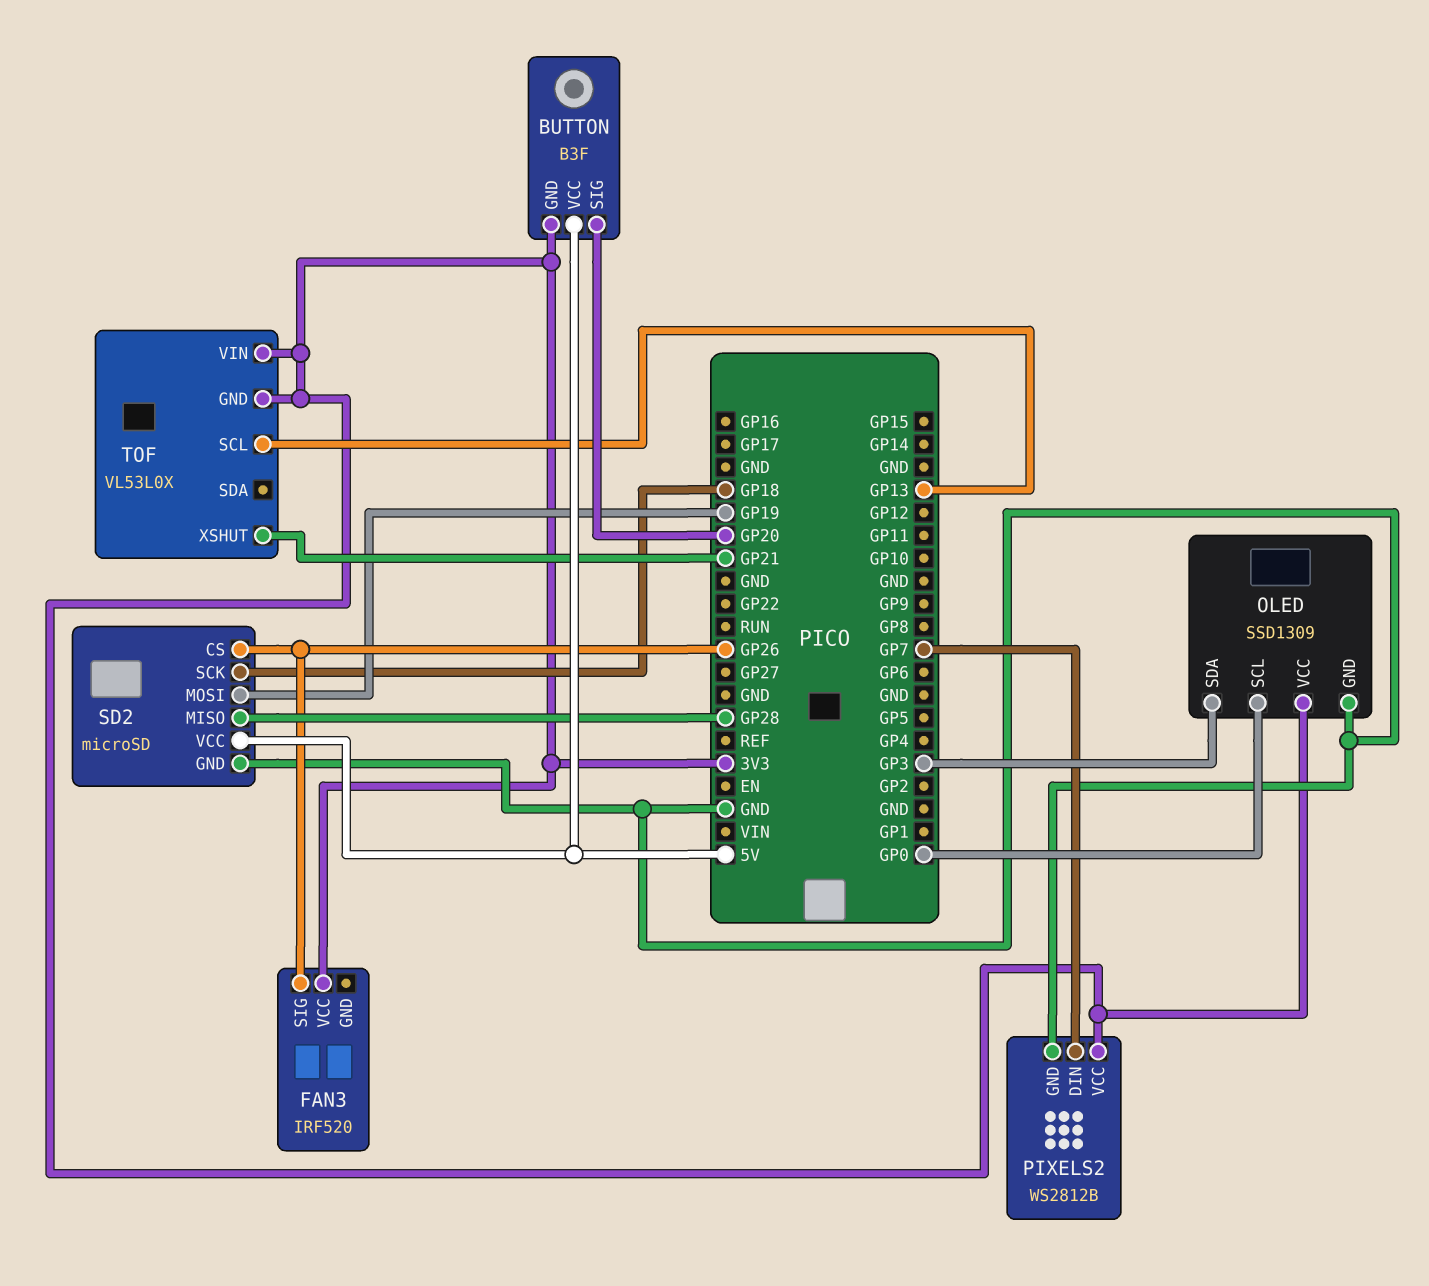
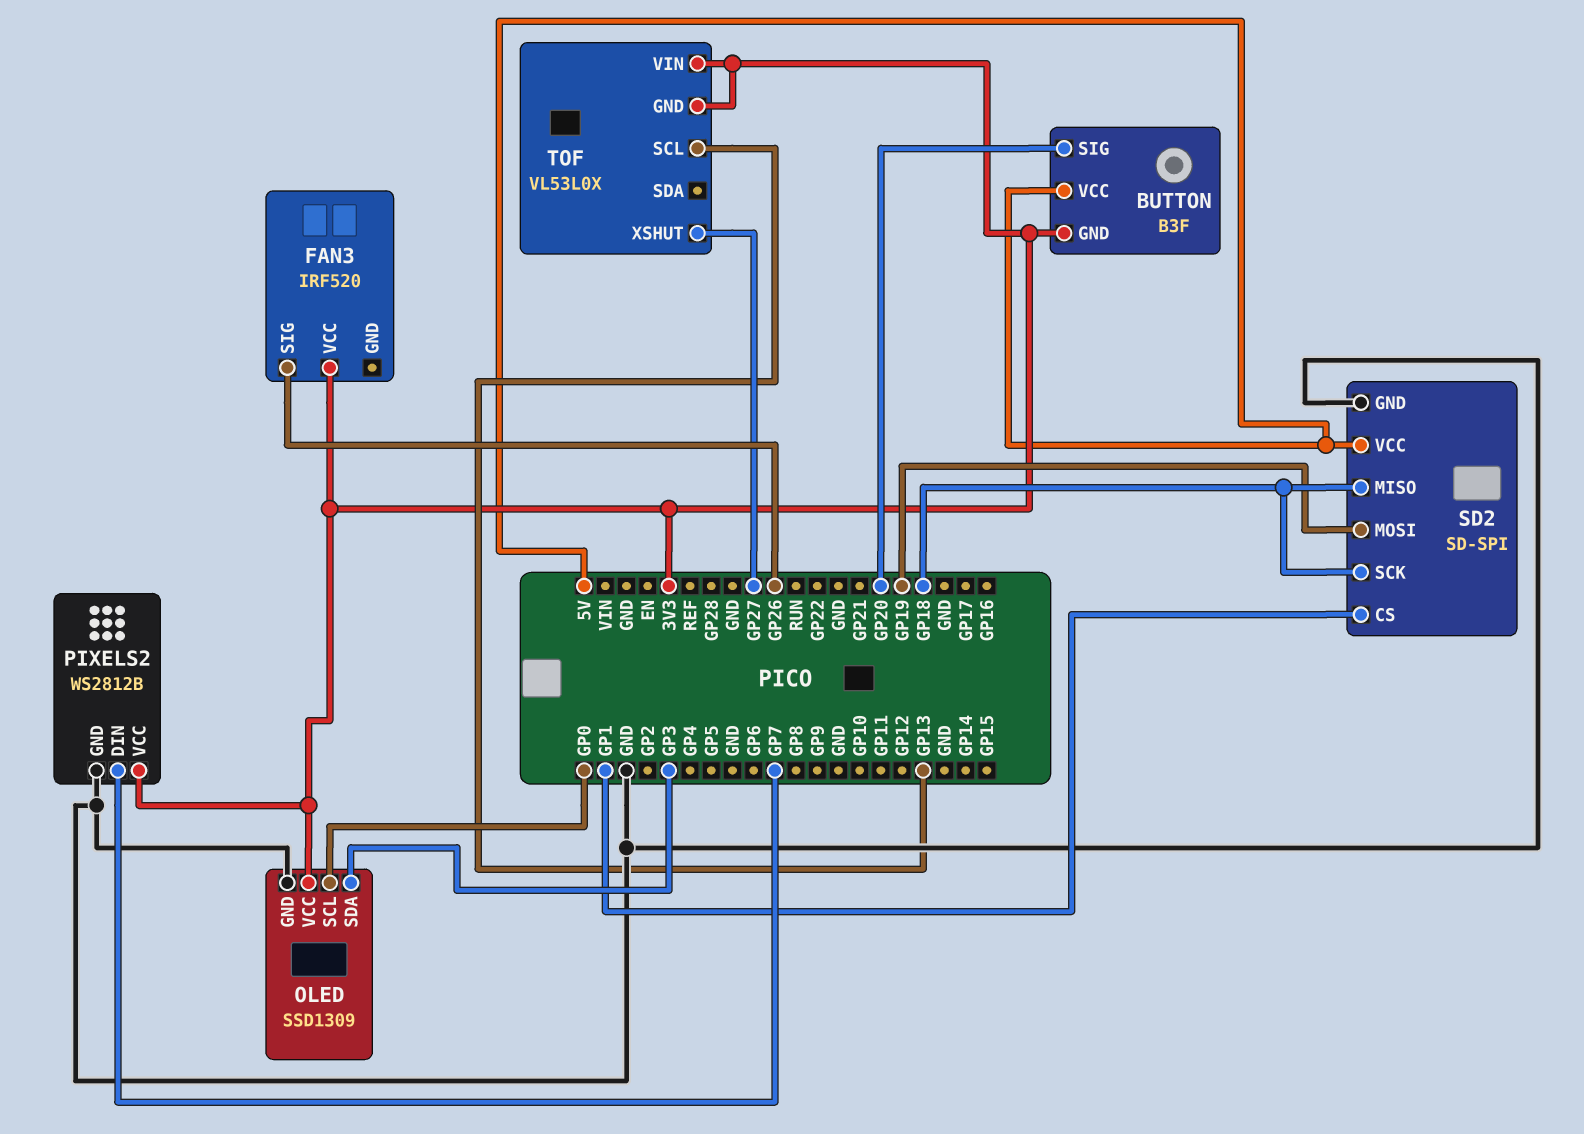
SD2: microSD -> SD-SPI
SD2 pin CS: GP26 -> GP1
SD2 pin MISO: GP28 -> GP18
TOF pin XSHUT: GP21 -> GP27

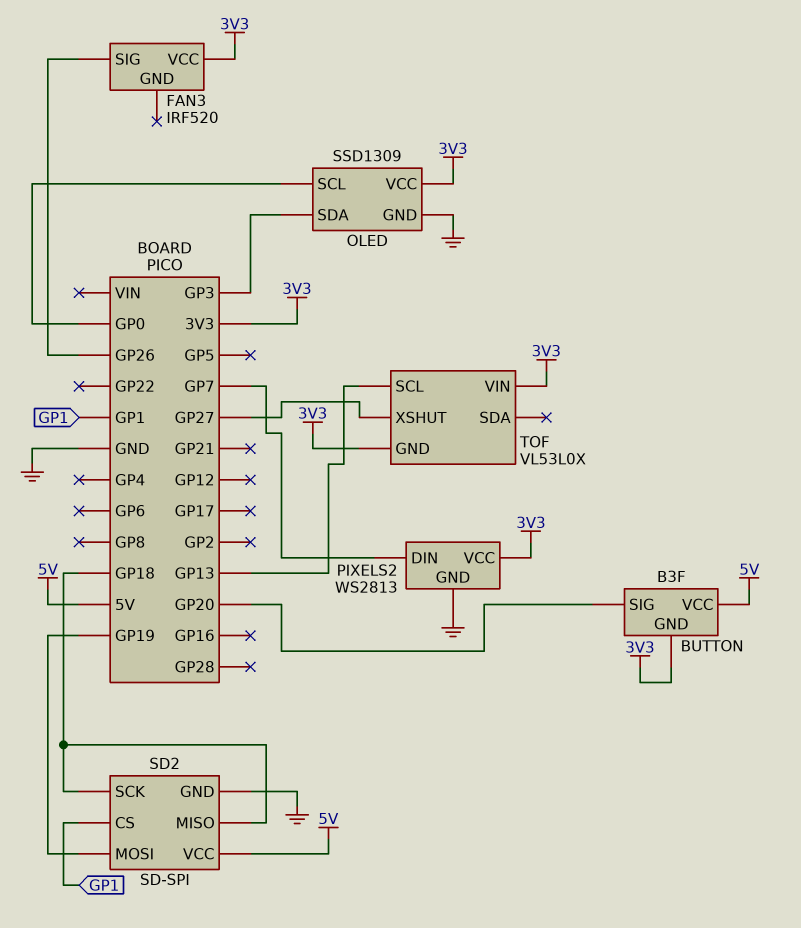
PIXELS2: WS2812B -> WS2813

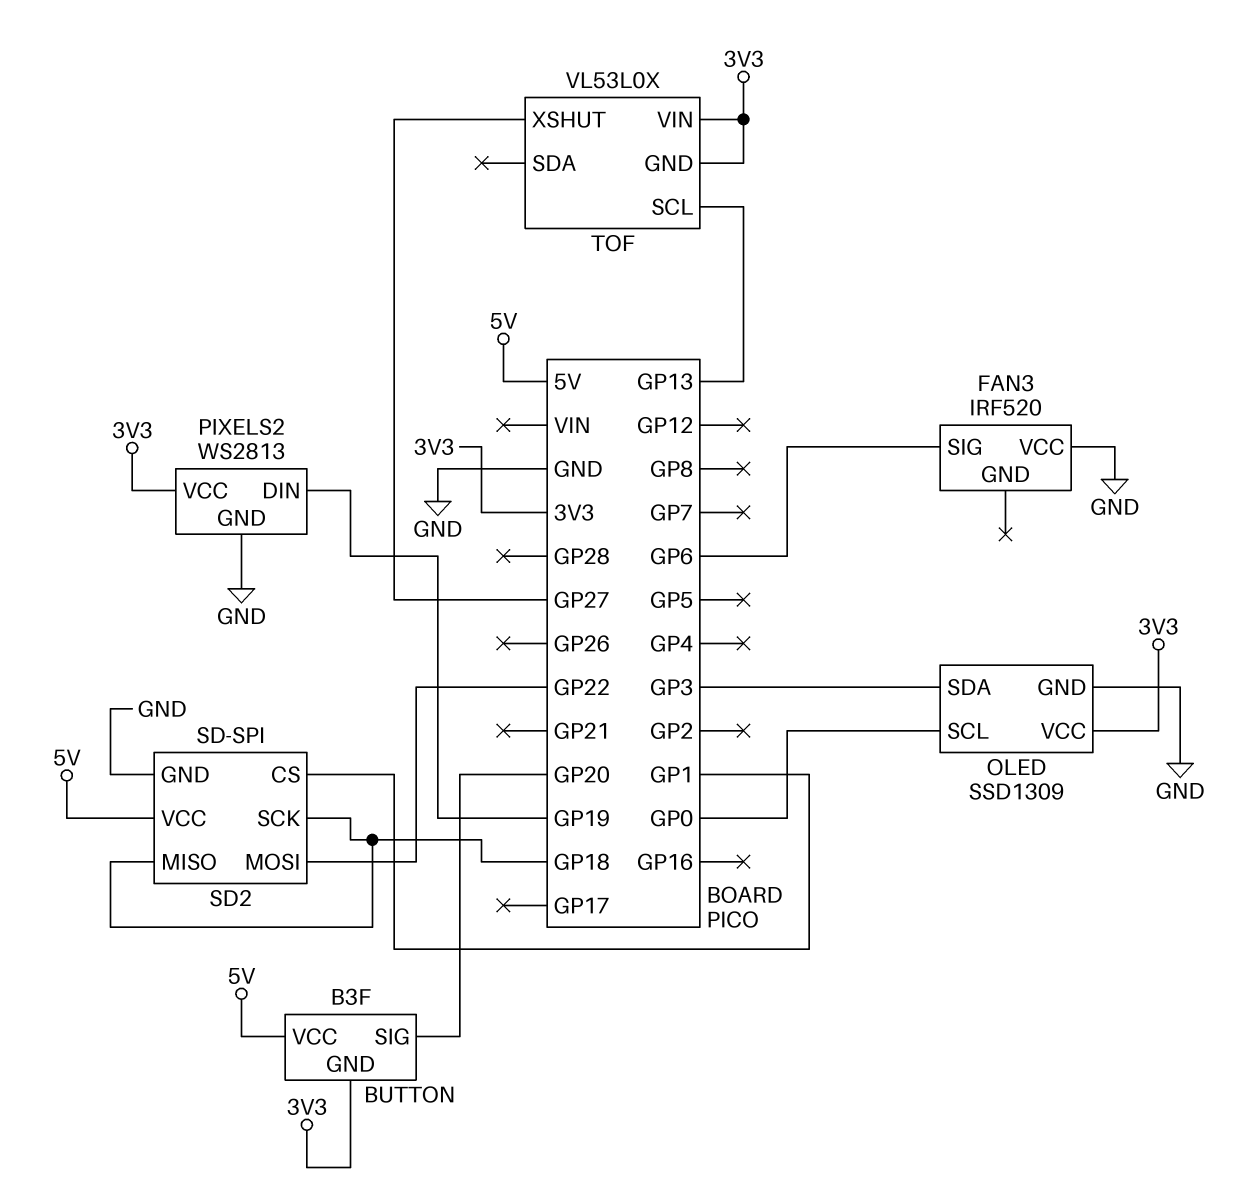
FAN3 pin SIG: GP26 -> GP6
FAN3 pin VCC: 3V3 -> GND
PIXELS2 pin DIN: GP7 -> GP19
SD2 pin MOSI: GP19 -> GP22

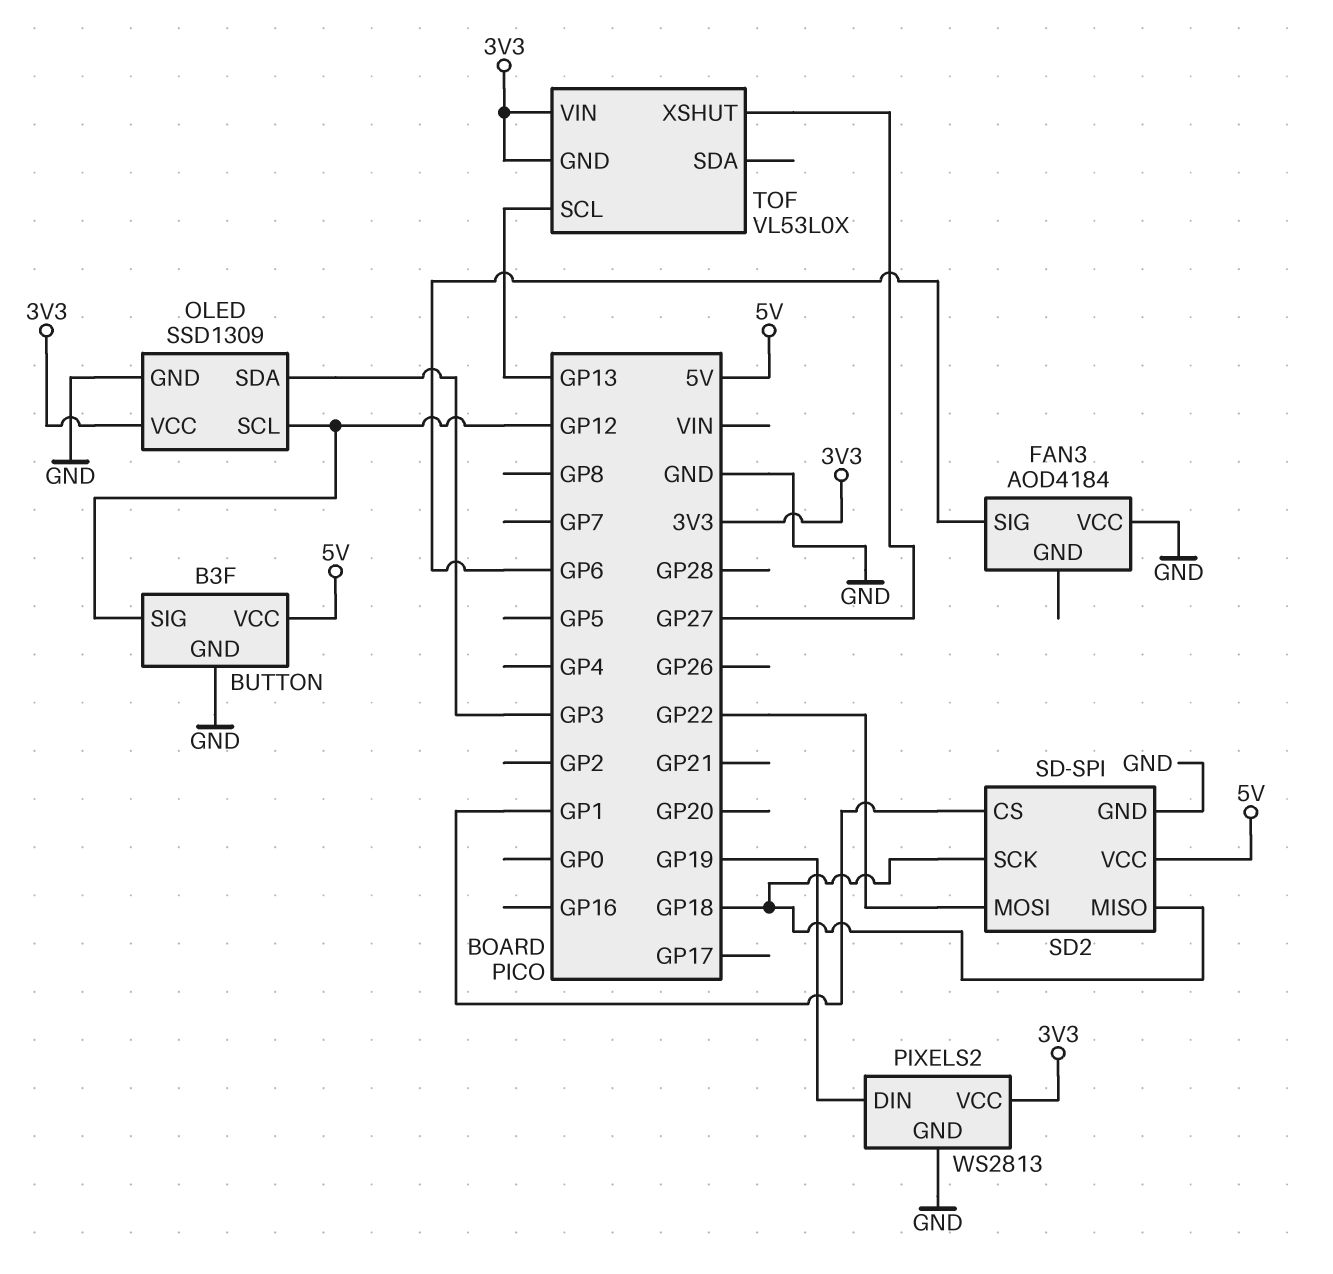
BUTTON pin GND: 3V3 -> GND
BUTTON pin SIG: GP20 -> GP12
FAN3: IRF520 -> AOD4184
OLED pin SCL: GP0 -> GP12

